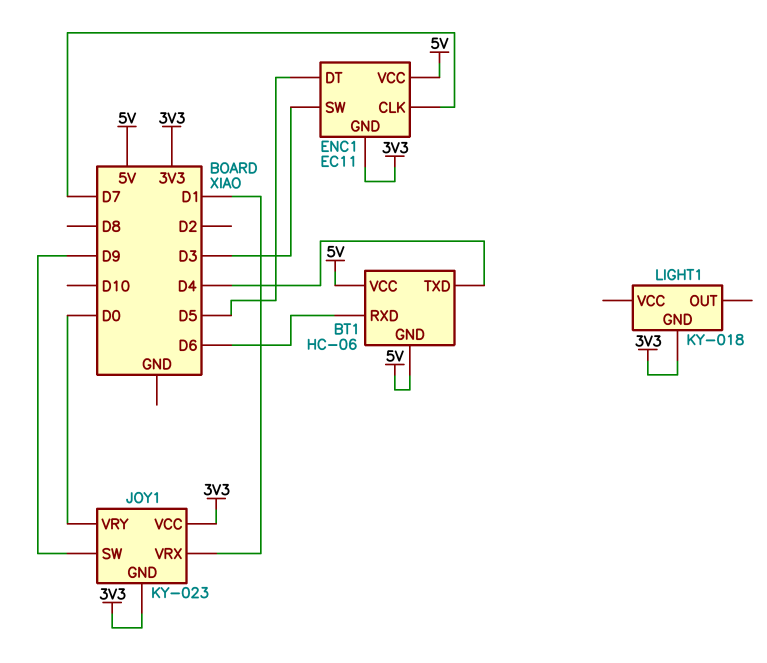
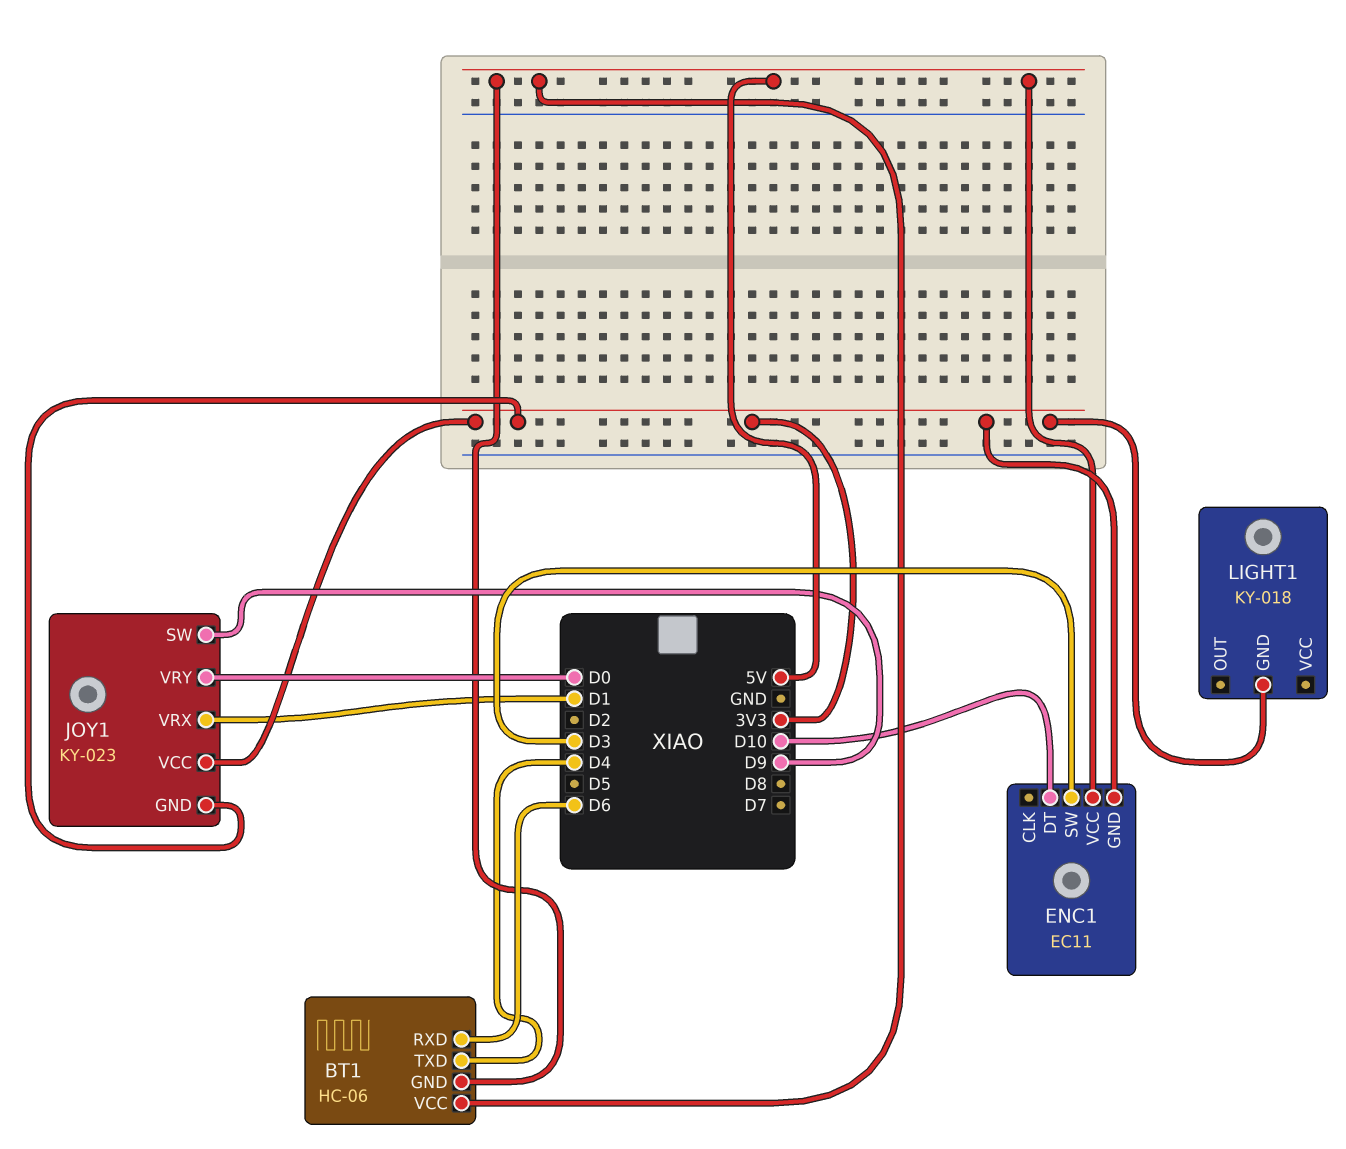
ENC1 pin CLK: D7 -> none
ENC1 pin DT: D5 -> D10

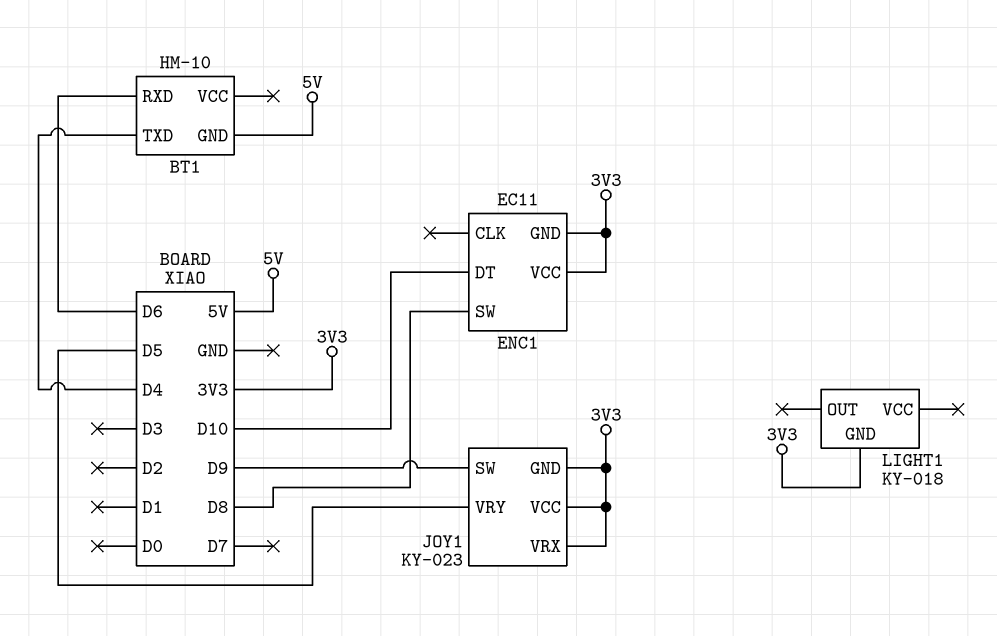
BT1: HC-06 -> HM-10
BT1 pin VCC: 5V -> none
ENC1 pin SW: D3 -> D8
ENC1 pin VCC: 5V -> 3V3
JOY1 pin VRX: D1 -> 3V3
JOY1 pin VRY: D0 -> D5

